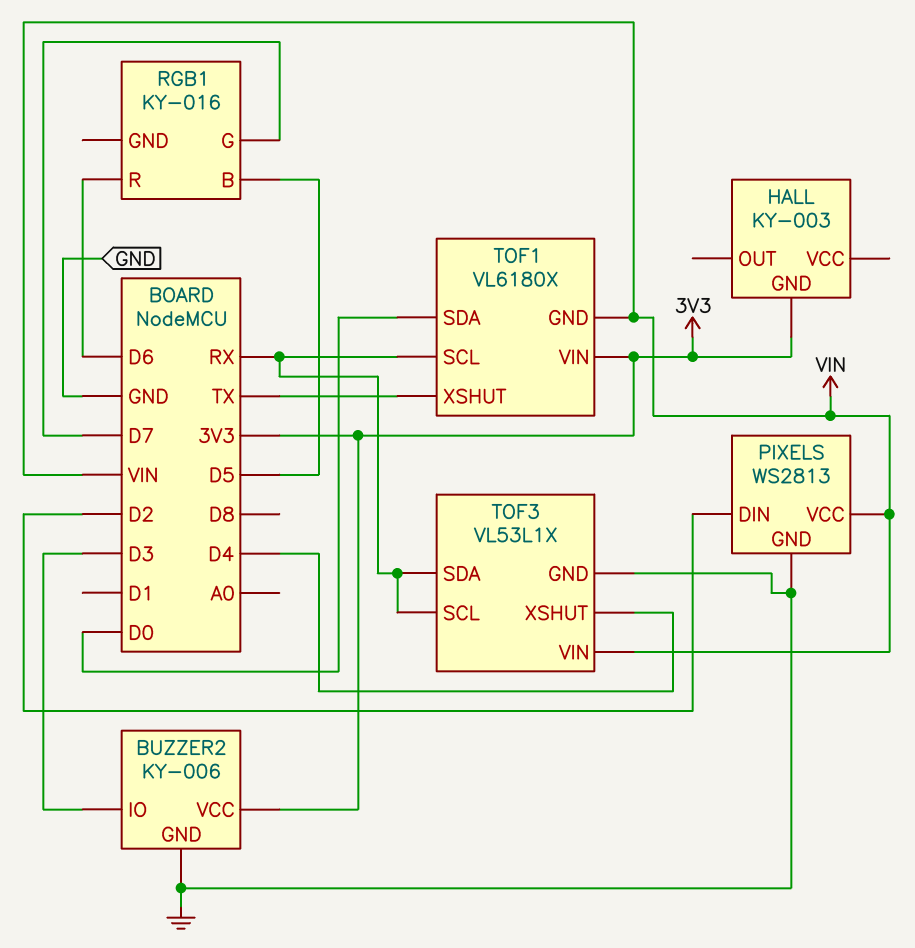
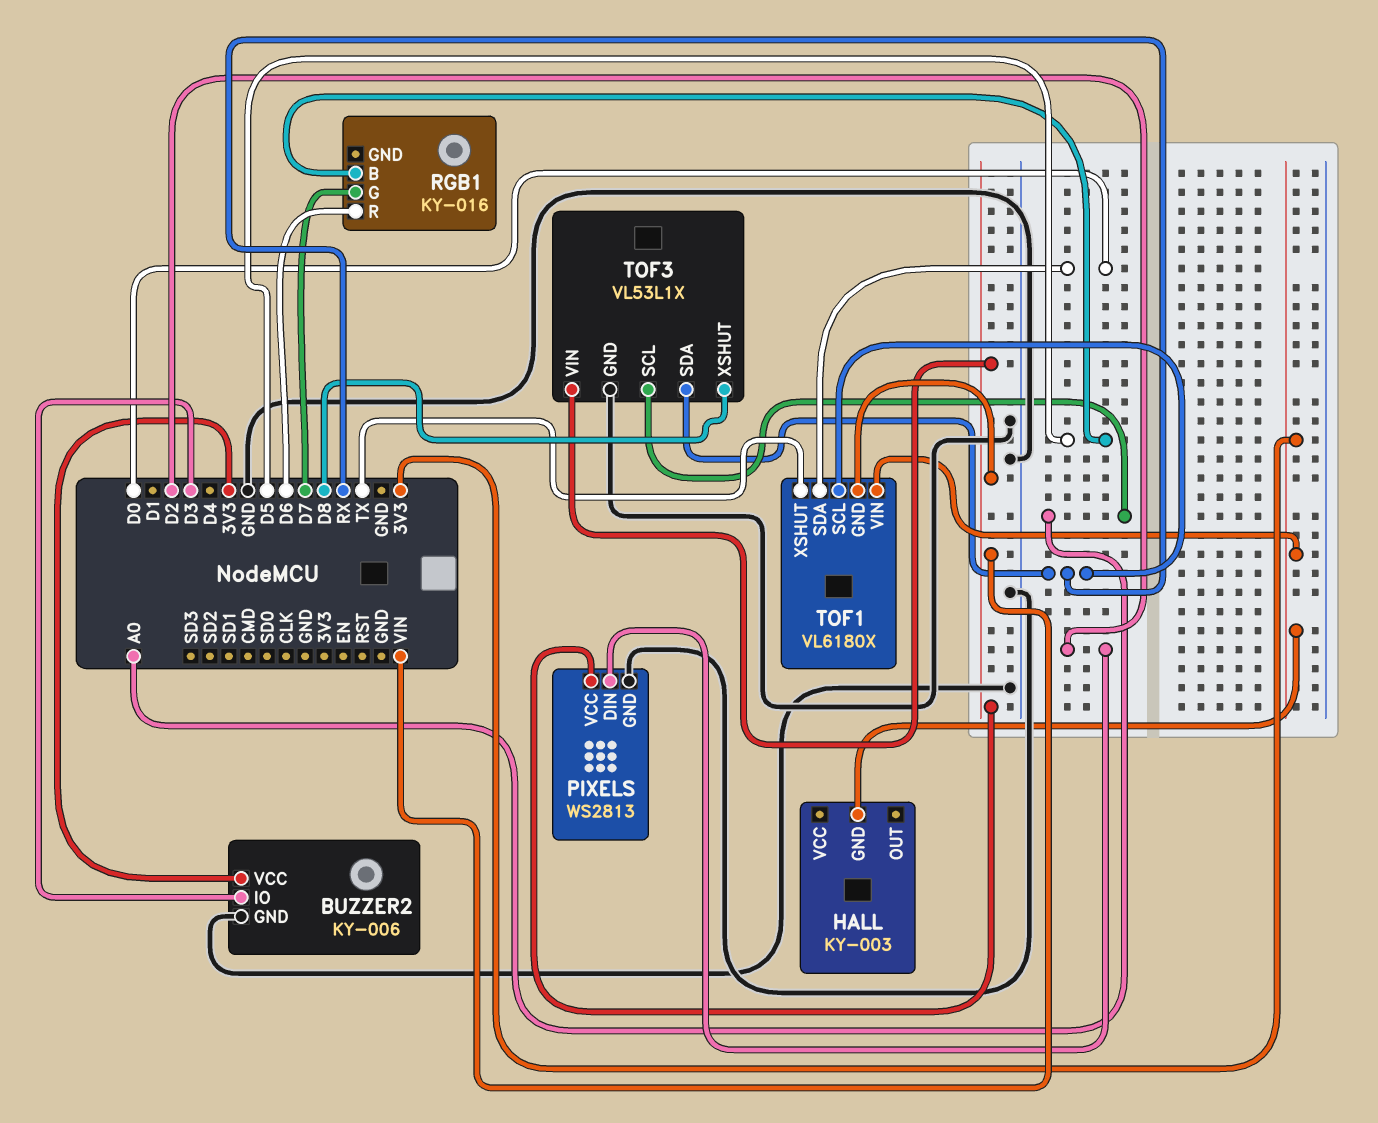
TOF3 pin SCL: RX -> A0
TOF3 pin XSHUT: D4 -> D8

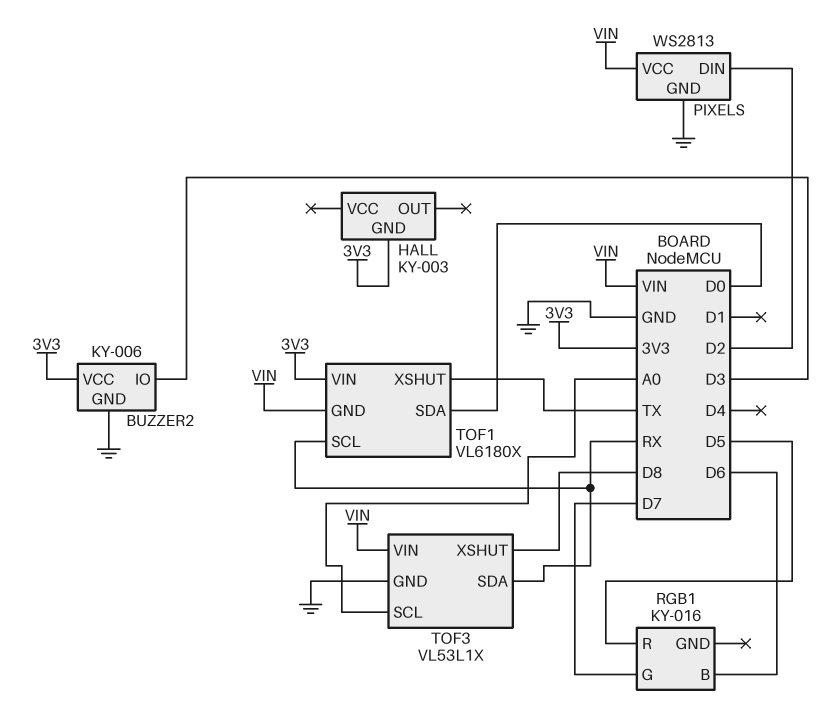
RGB1 pin B: D5 -> D6
RGB1 pin R: D6 -> D5

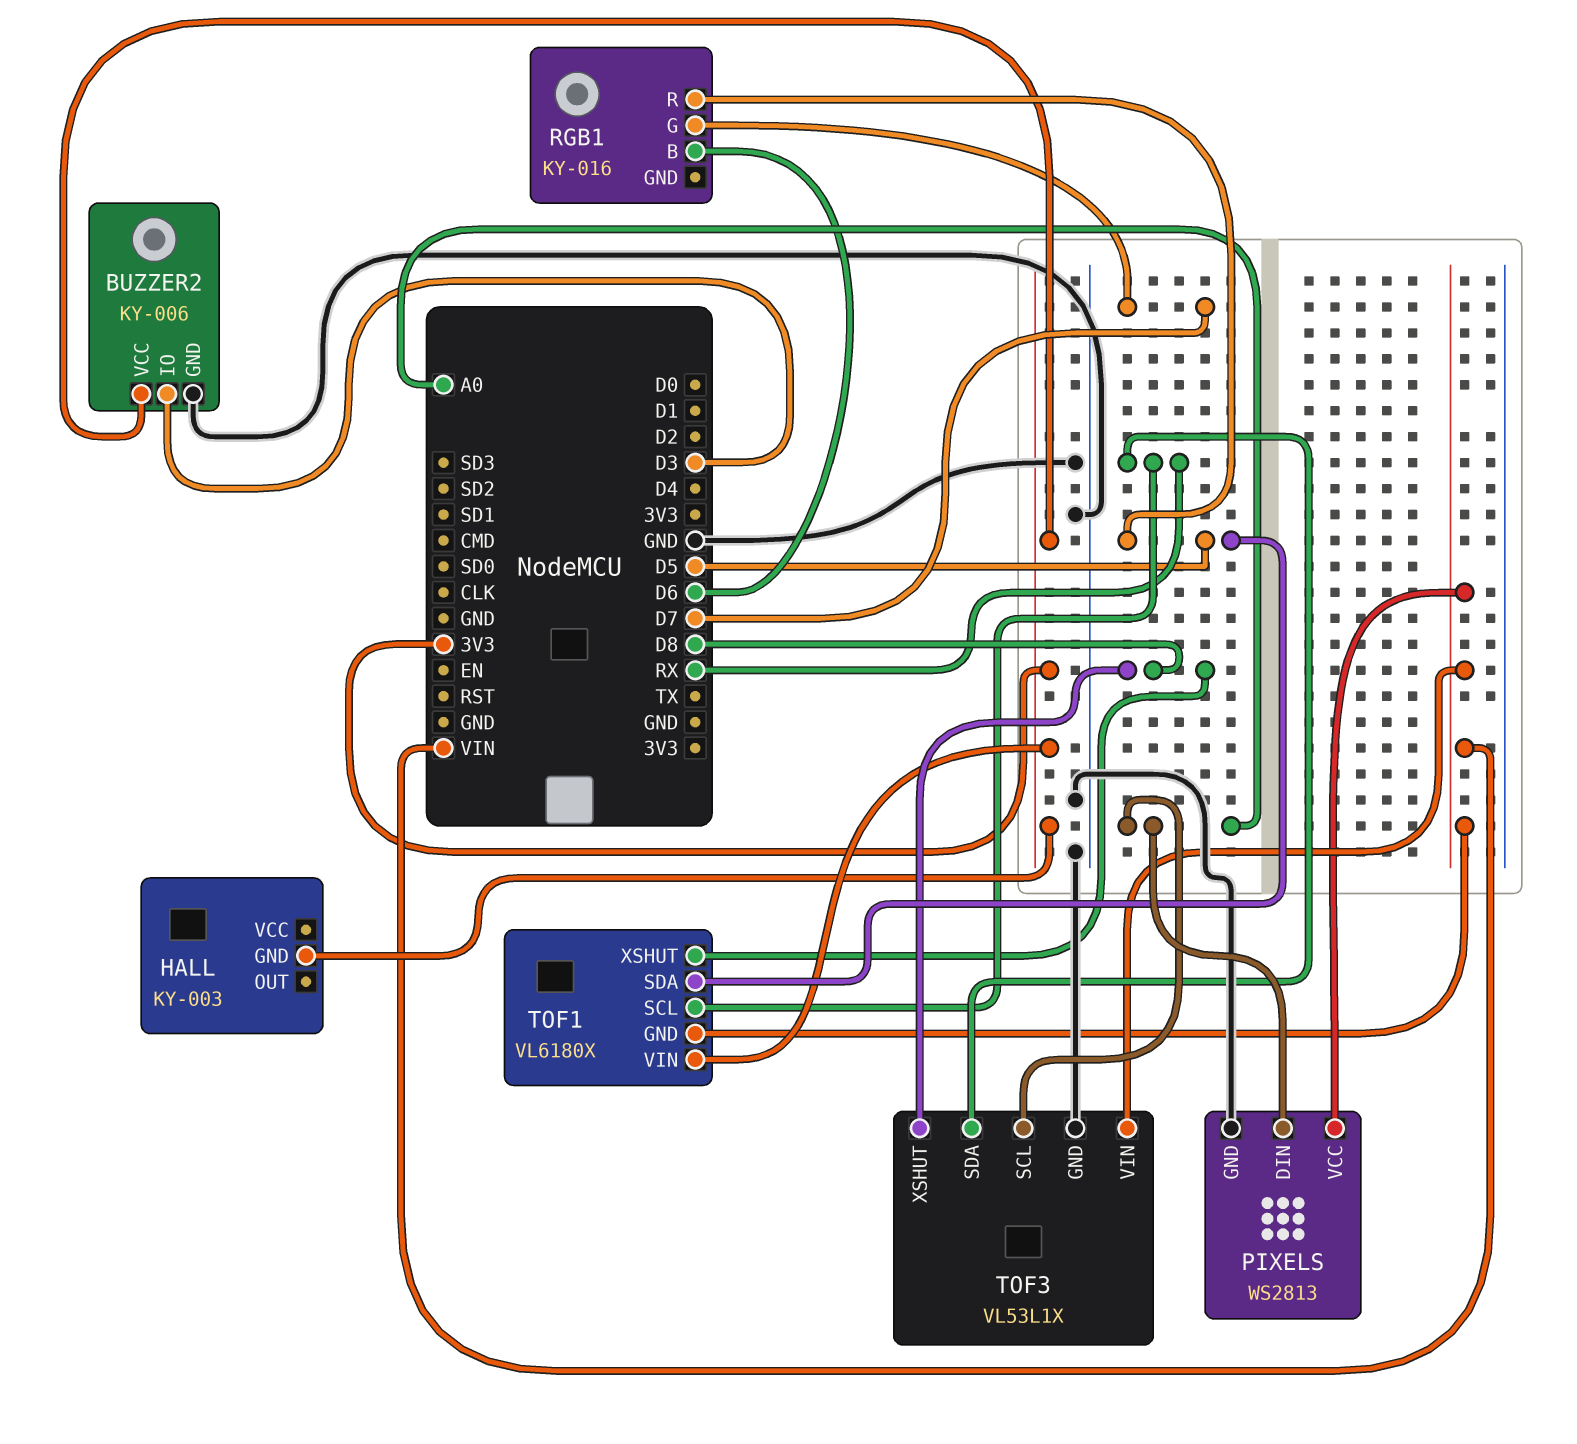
PIXELS pin DIN: D2 -> A0
TOF1 pin SDA: D0 -> D5
TOF1 pin XSHUT: TX -> D8

